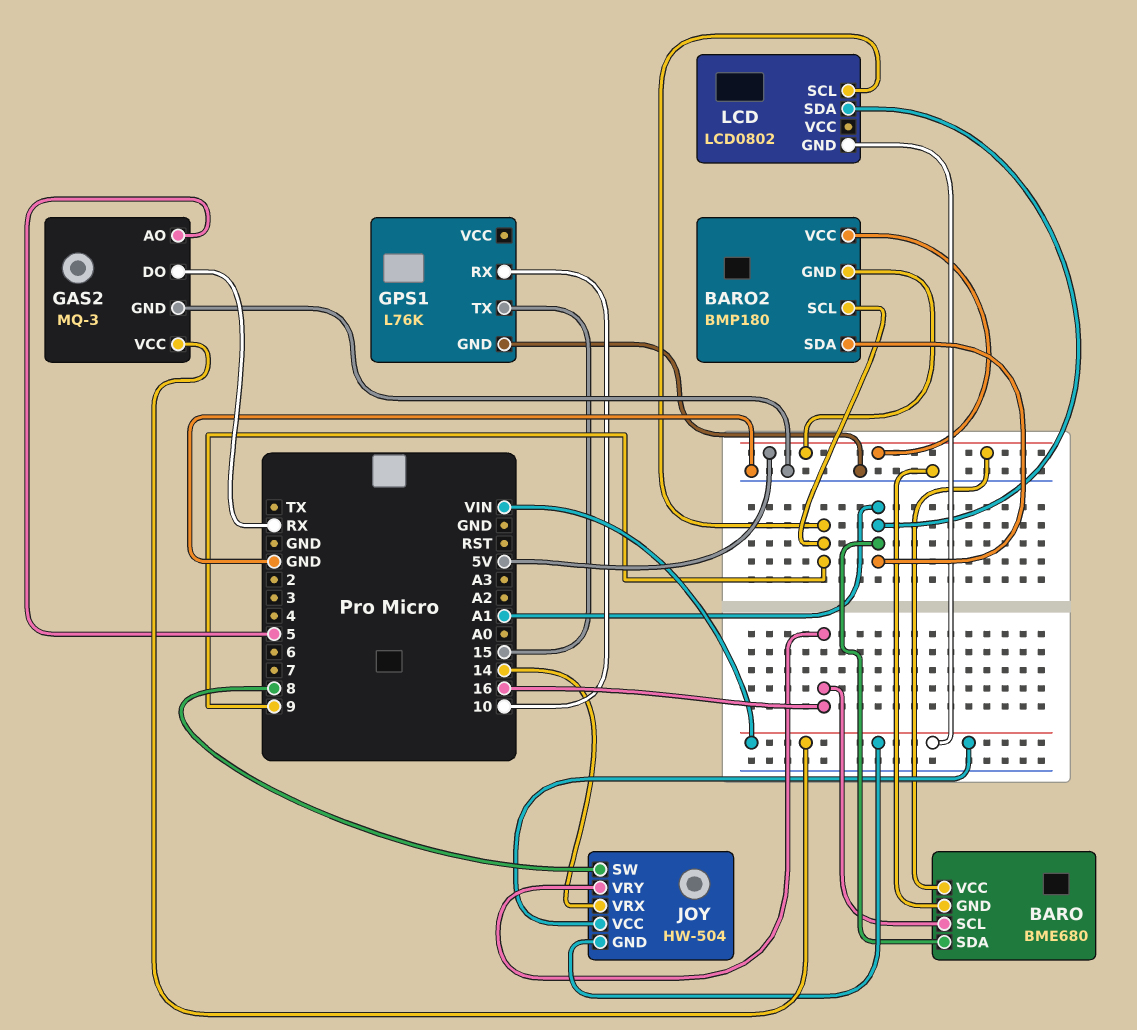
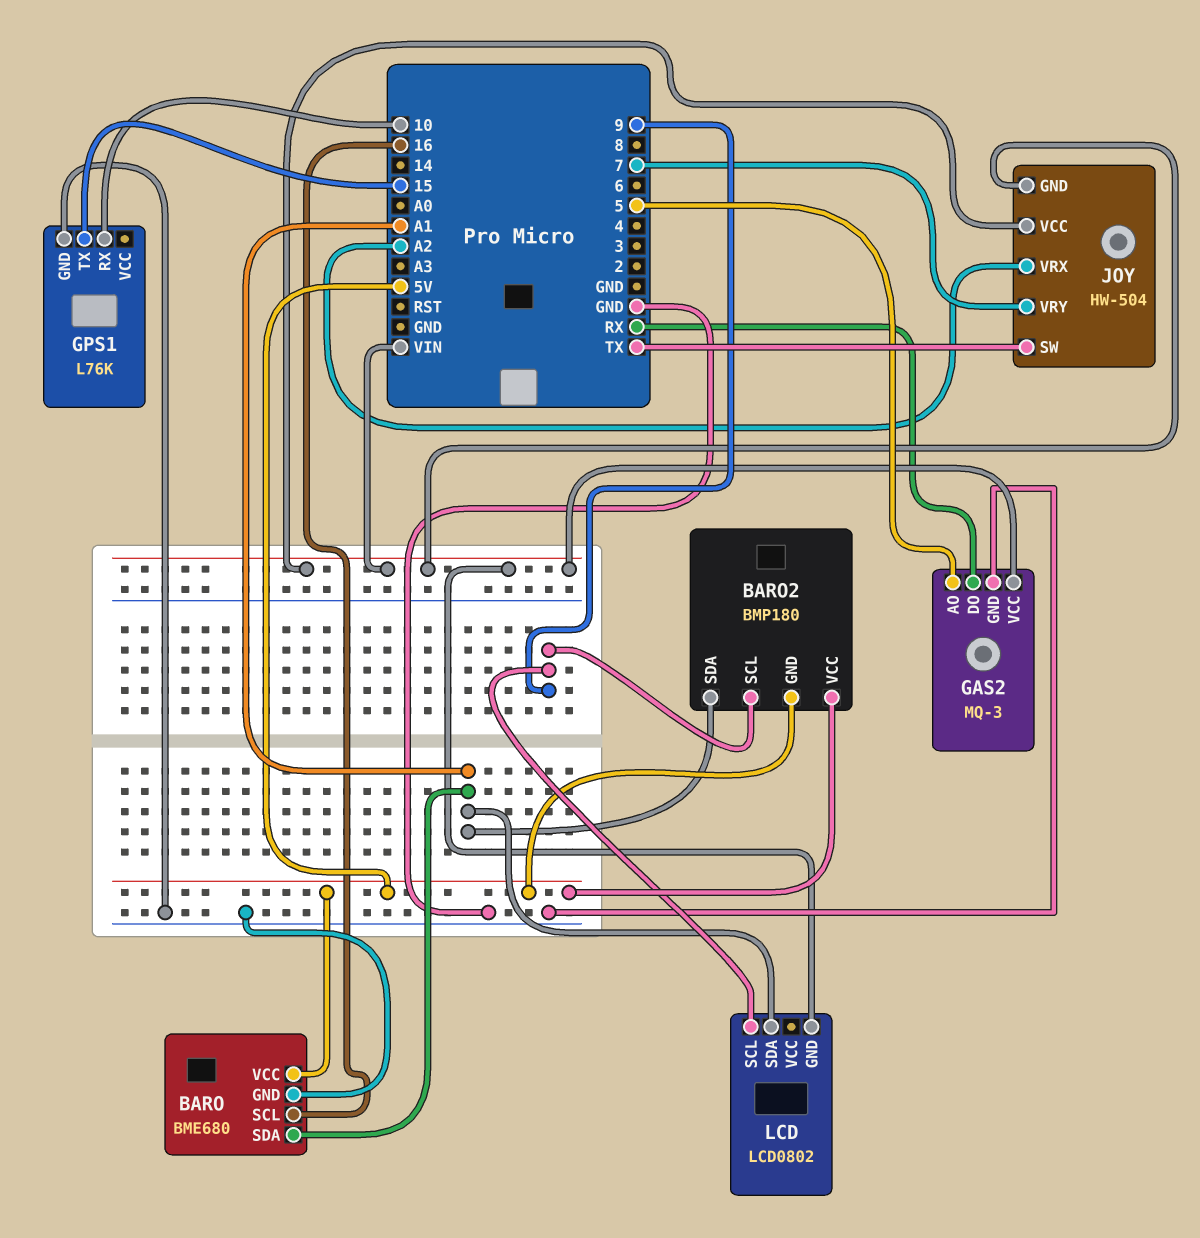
JOY pin SW: 8 -> TX
JOY pin VRX: 14 -> A2
JOY pin VRY: 16 -> 7

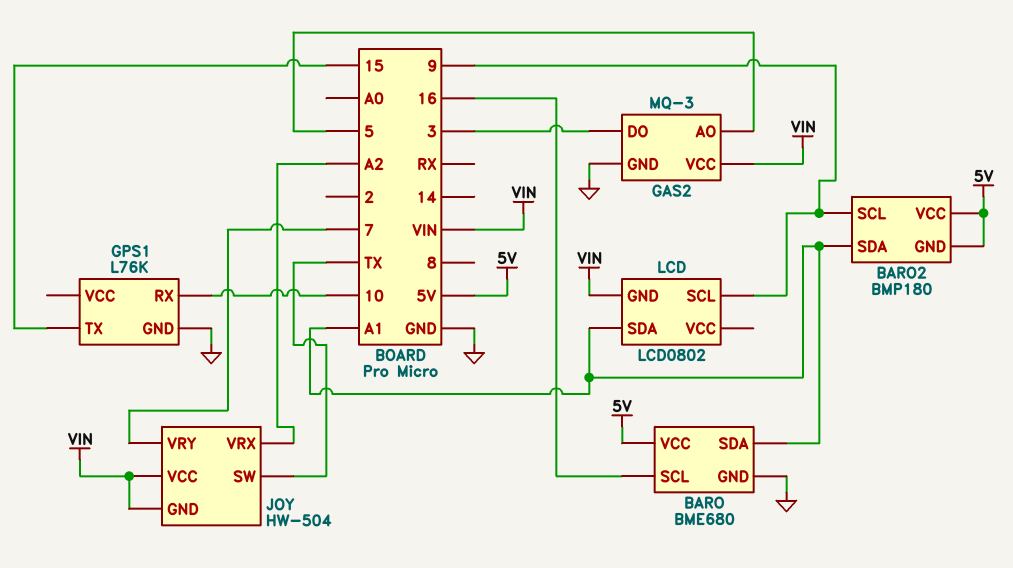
GAS2 pin DO: RX -> 3

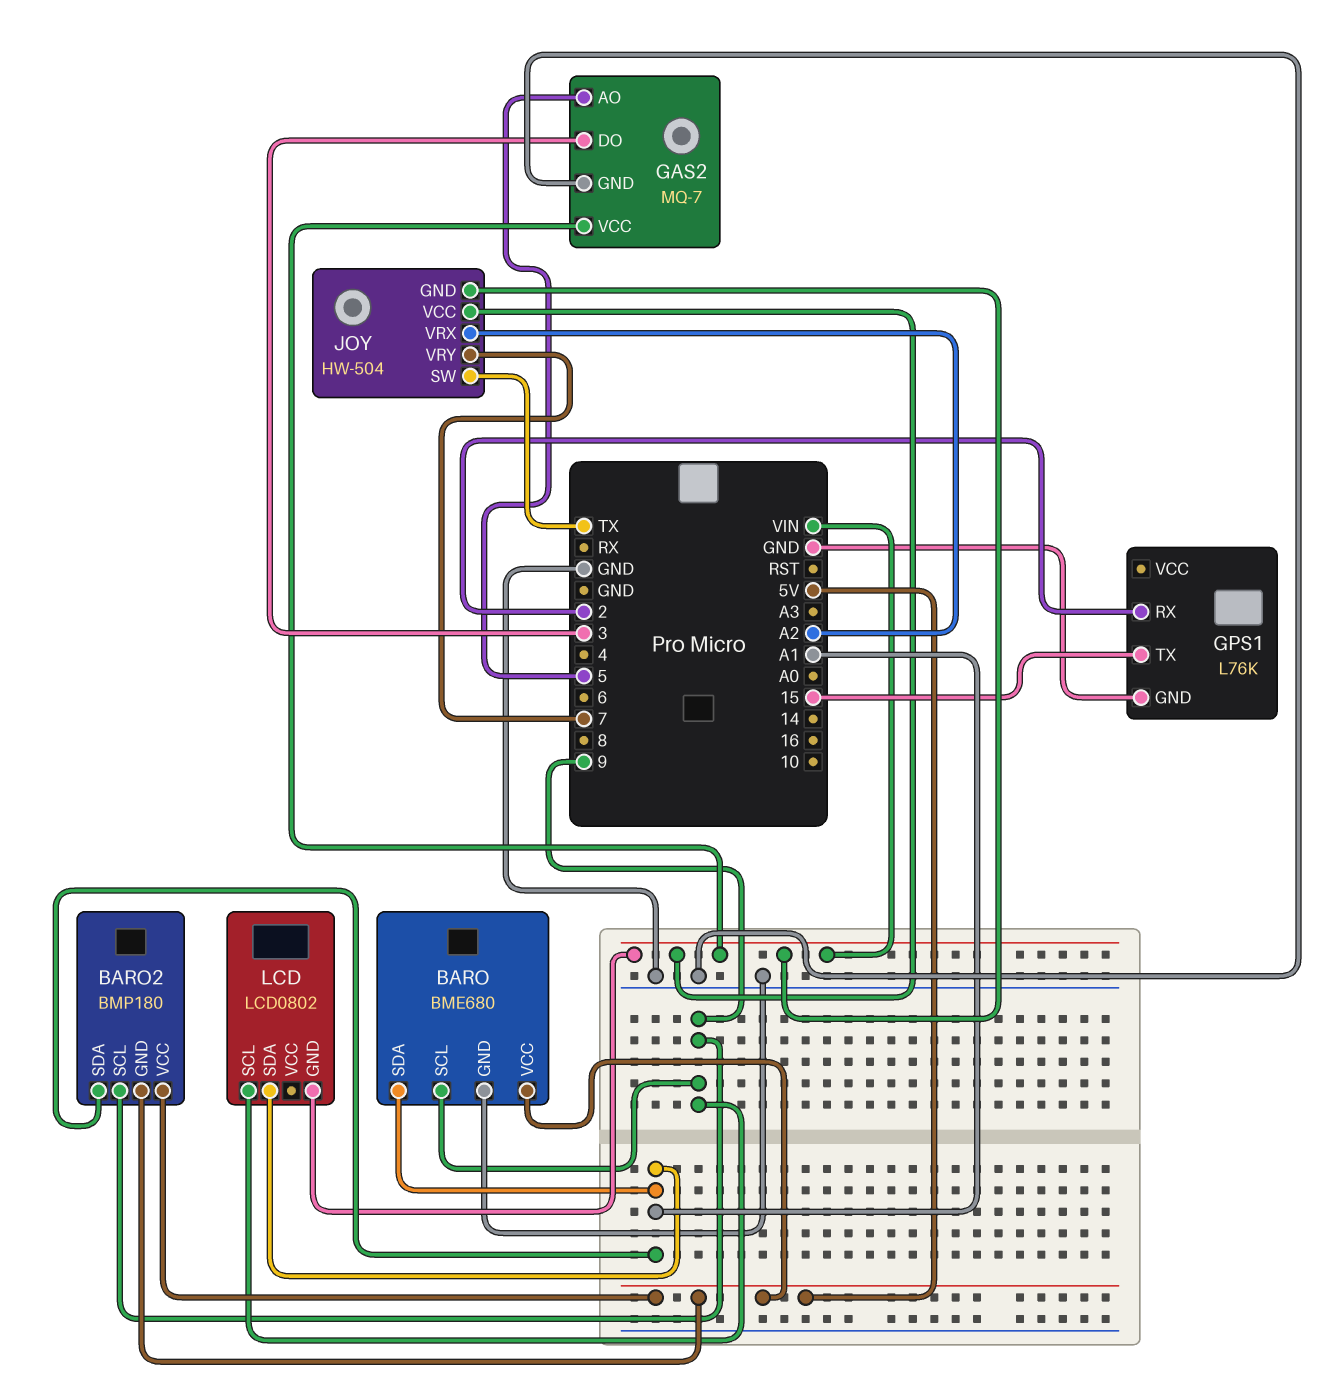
BARO pin SCL: 16 -> 9
GAS2: MQ-3 -> MQ-7
GPS1 pin RX: 10 -> 2

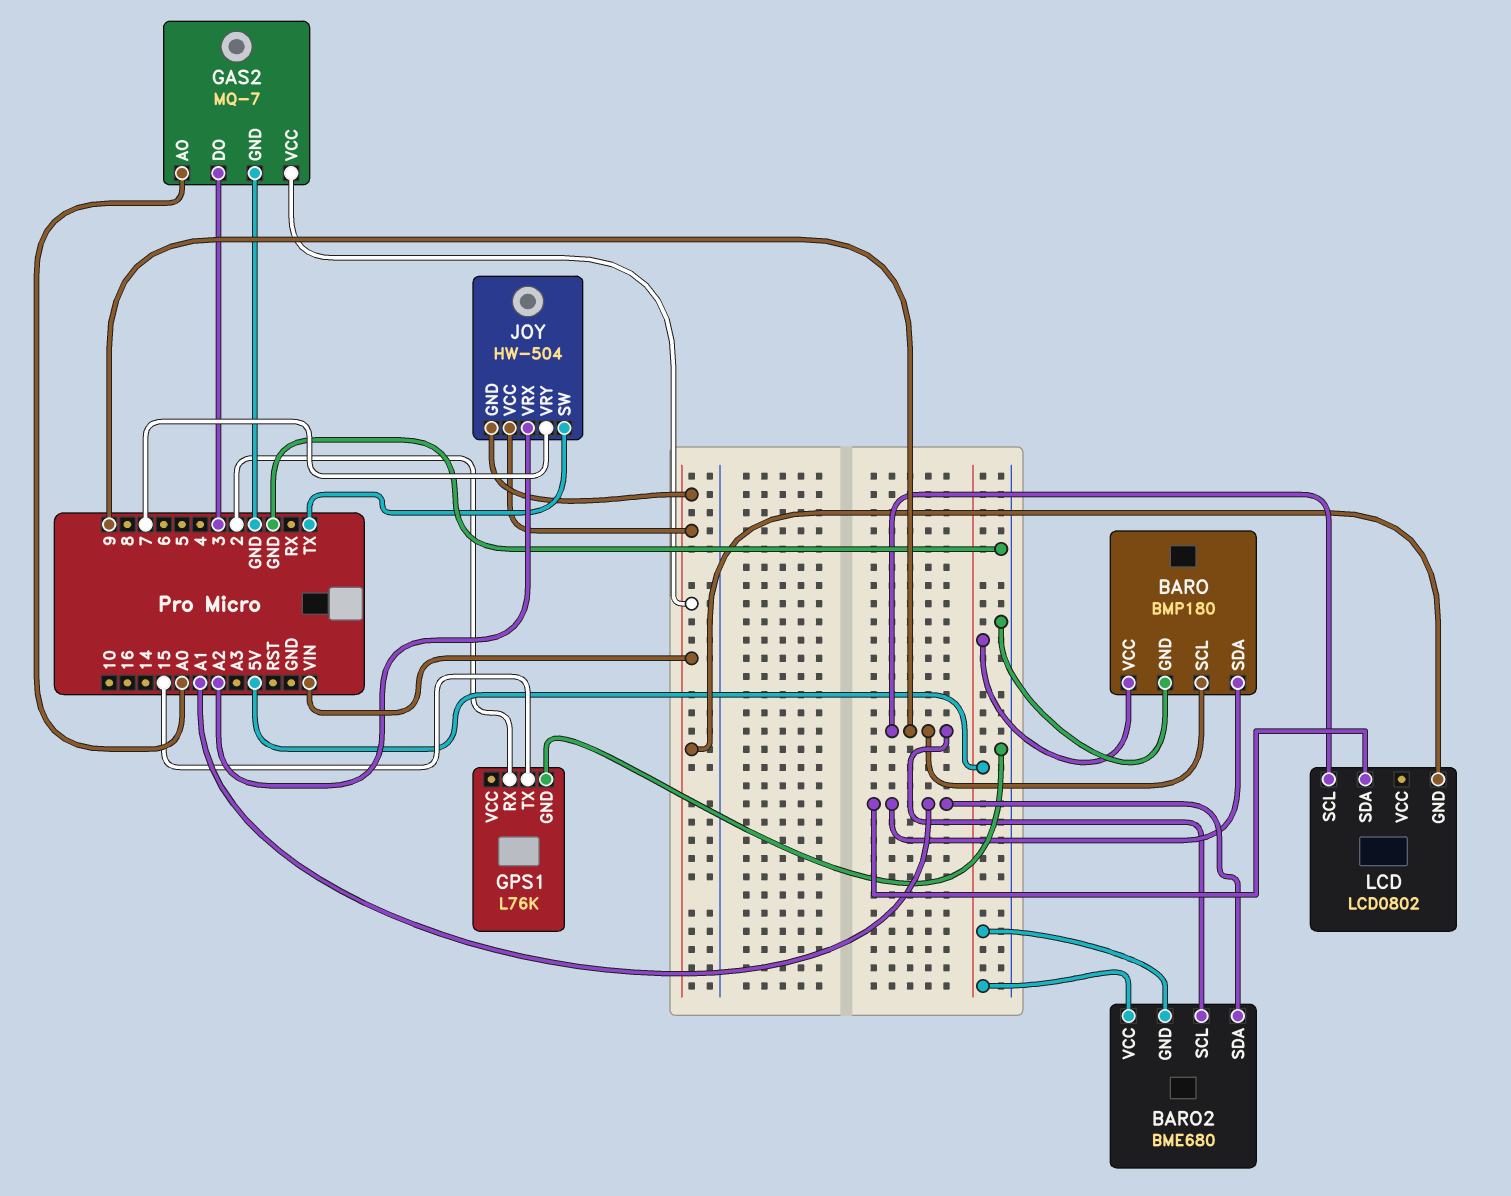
BARO: BME680 -> BMP180
BARO2: BMP180 -> BME680
GAS2 pin AO: 5 -> A0

